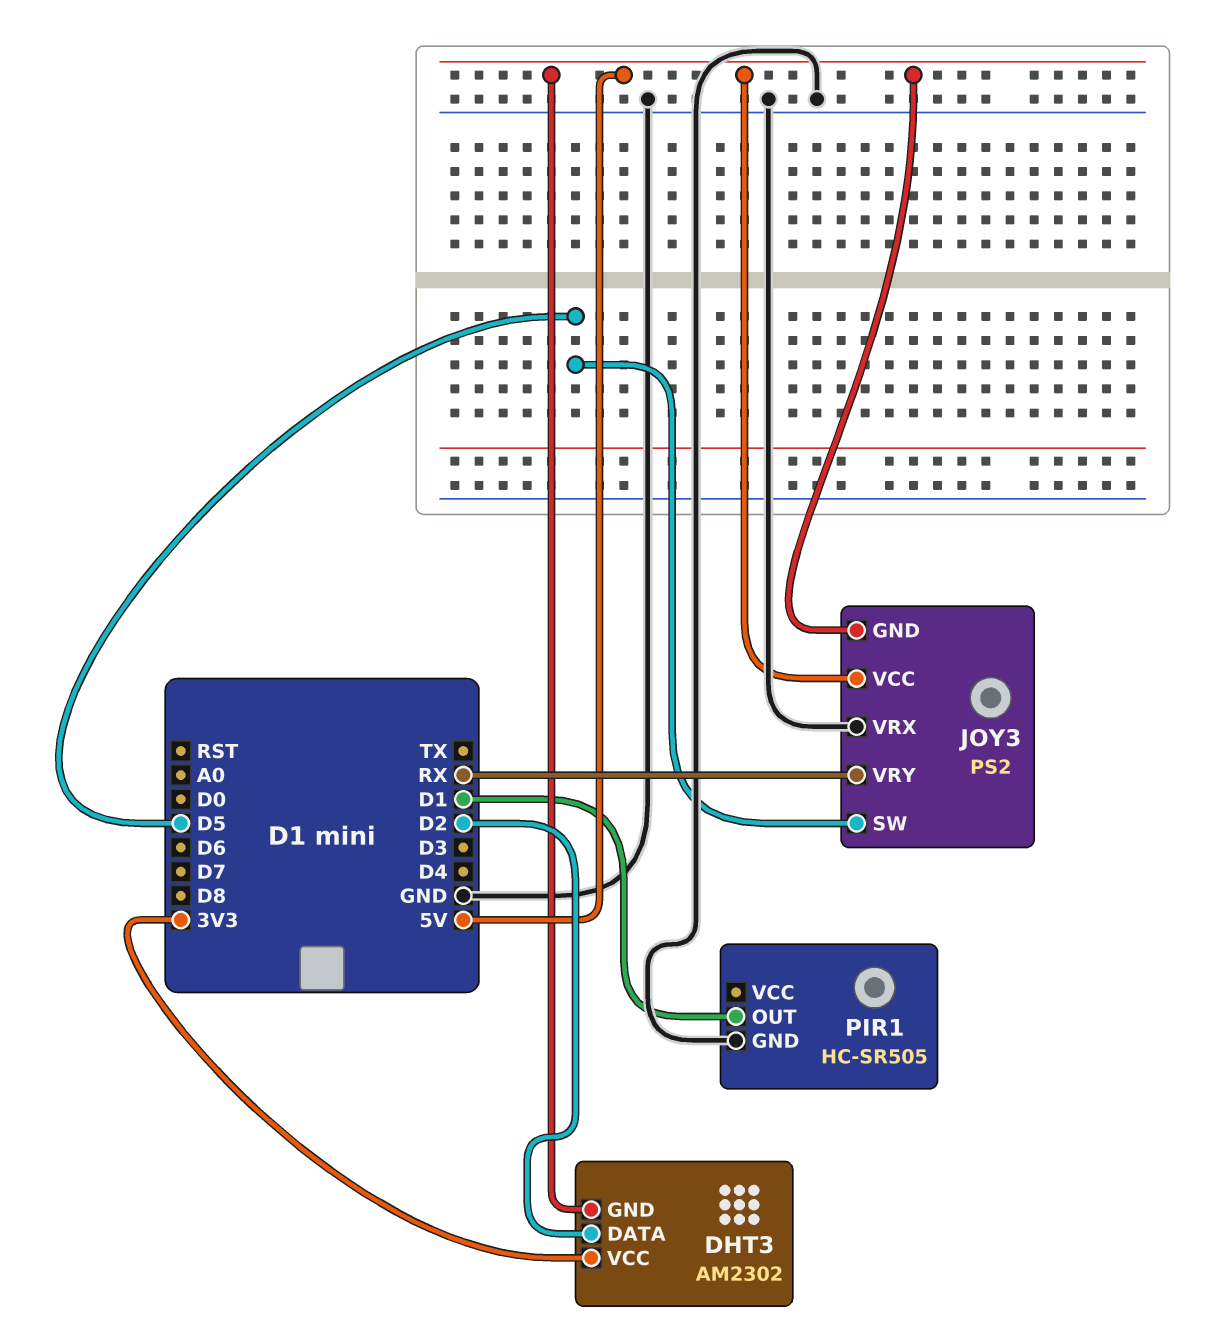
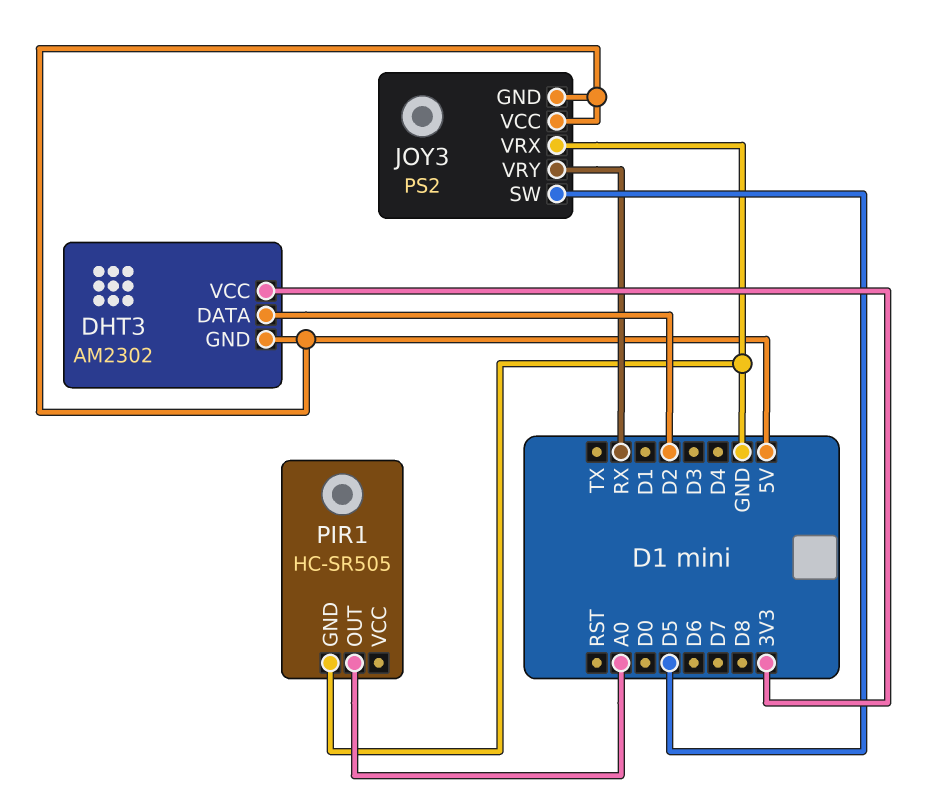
PIR1 pin OUT: D1 -> A0

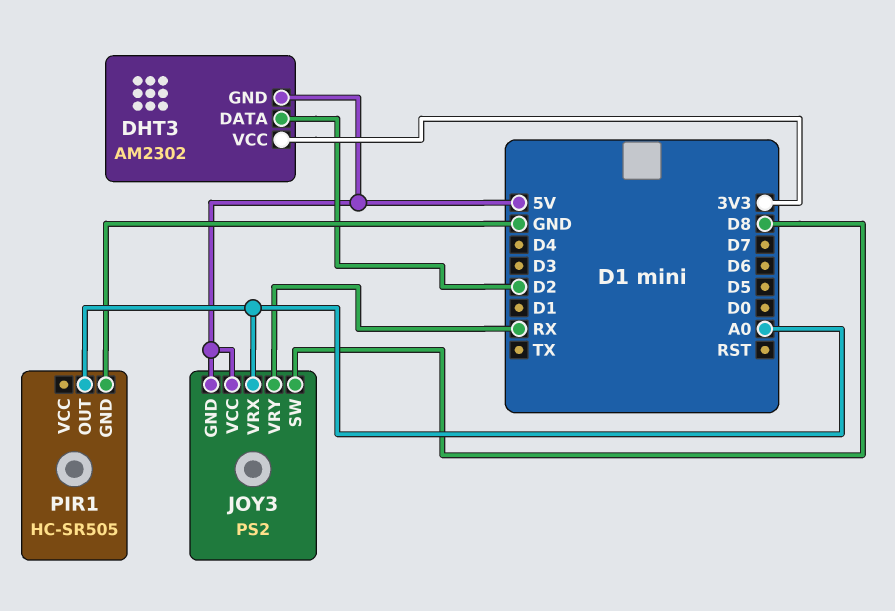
JOY3 pin SW: D5 -> D8
JOY3 pin VRX: GND -> A0

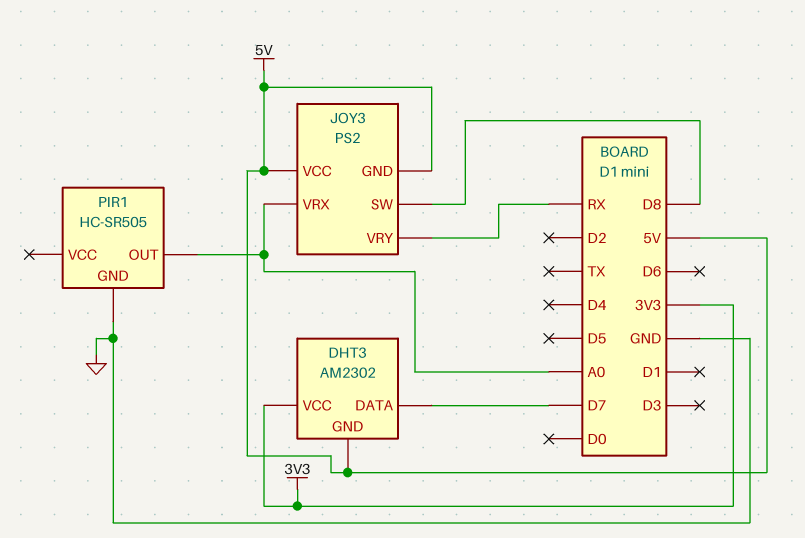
DHT3 pin DATA: D2 -> D7

